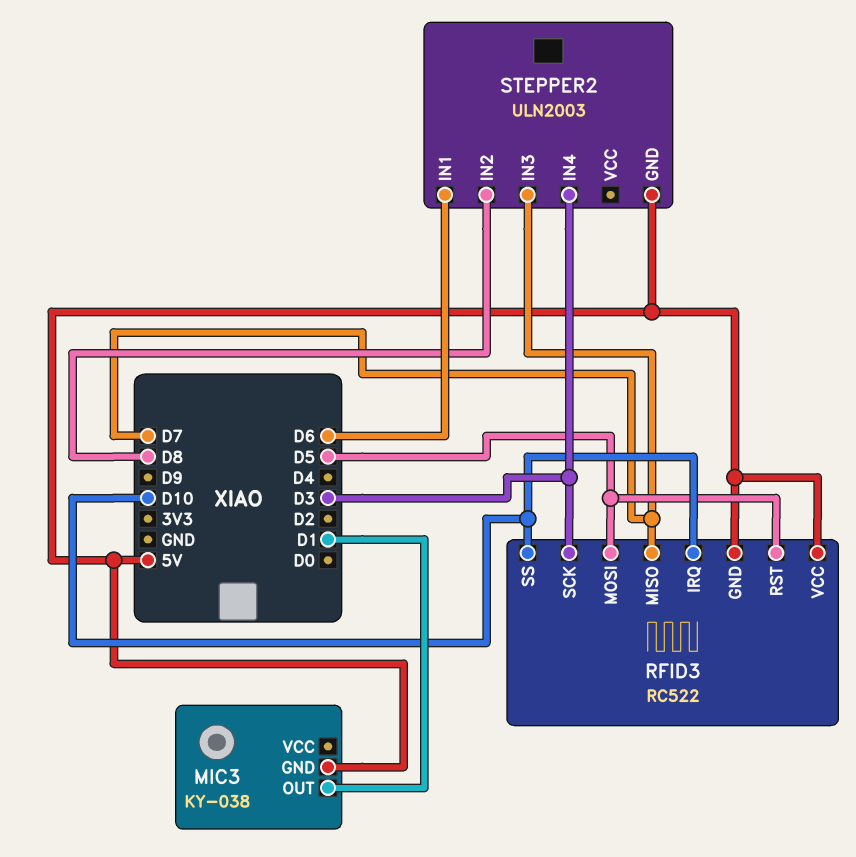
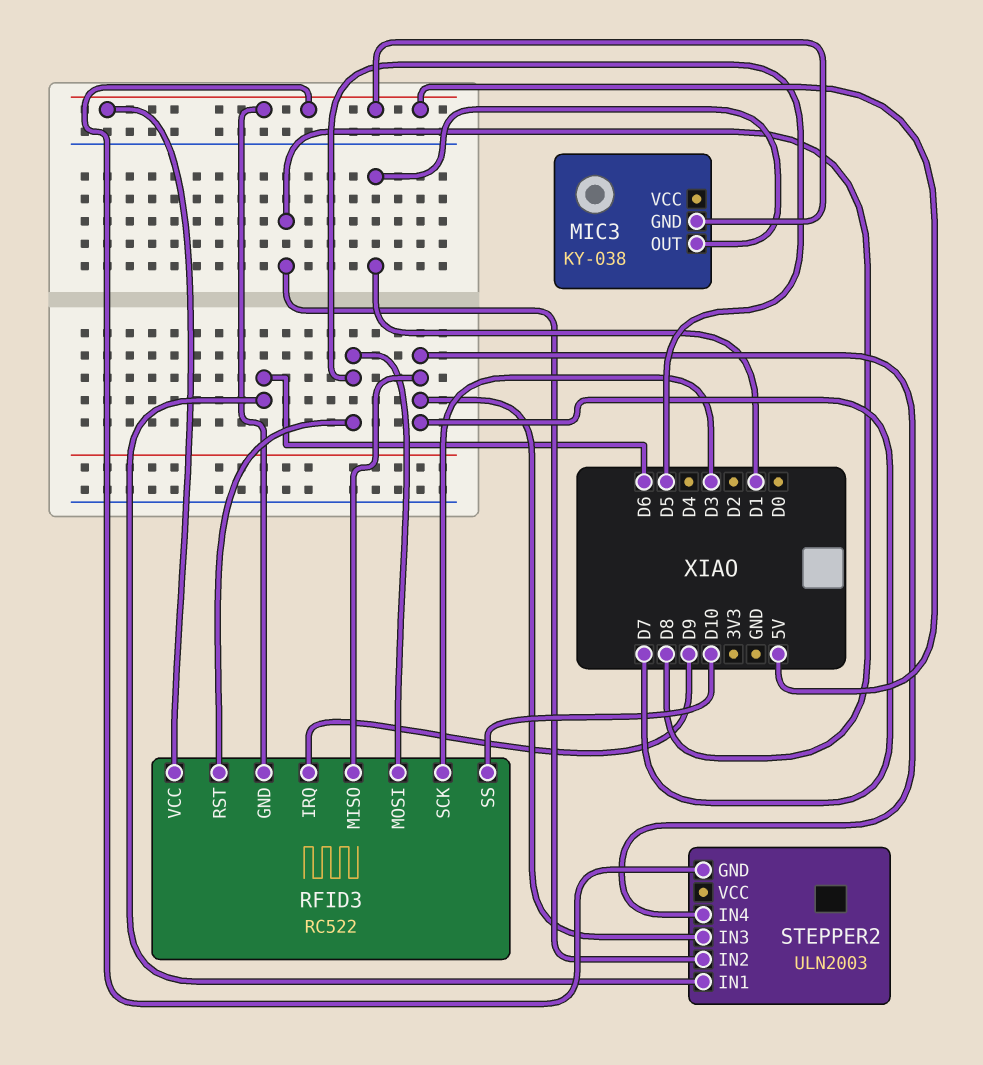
RFID3 pin IRQ: D10 -> D9
STEPPER2 pin IN4: D3 -> D7

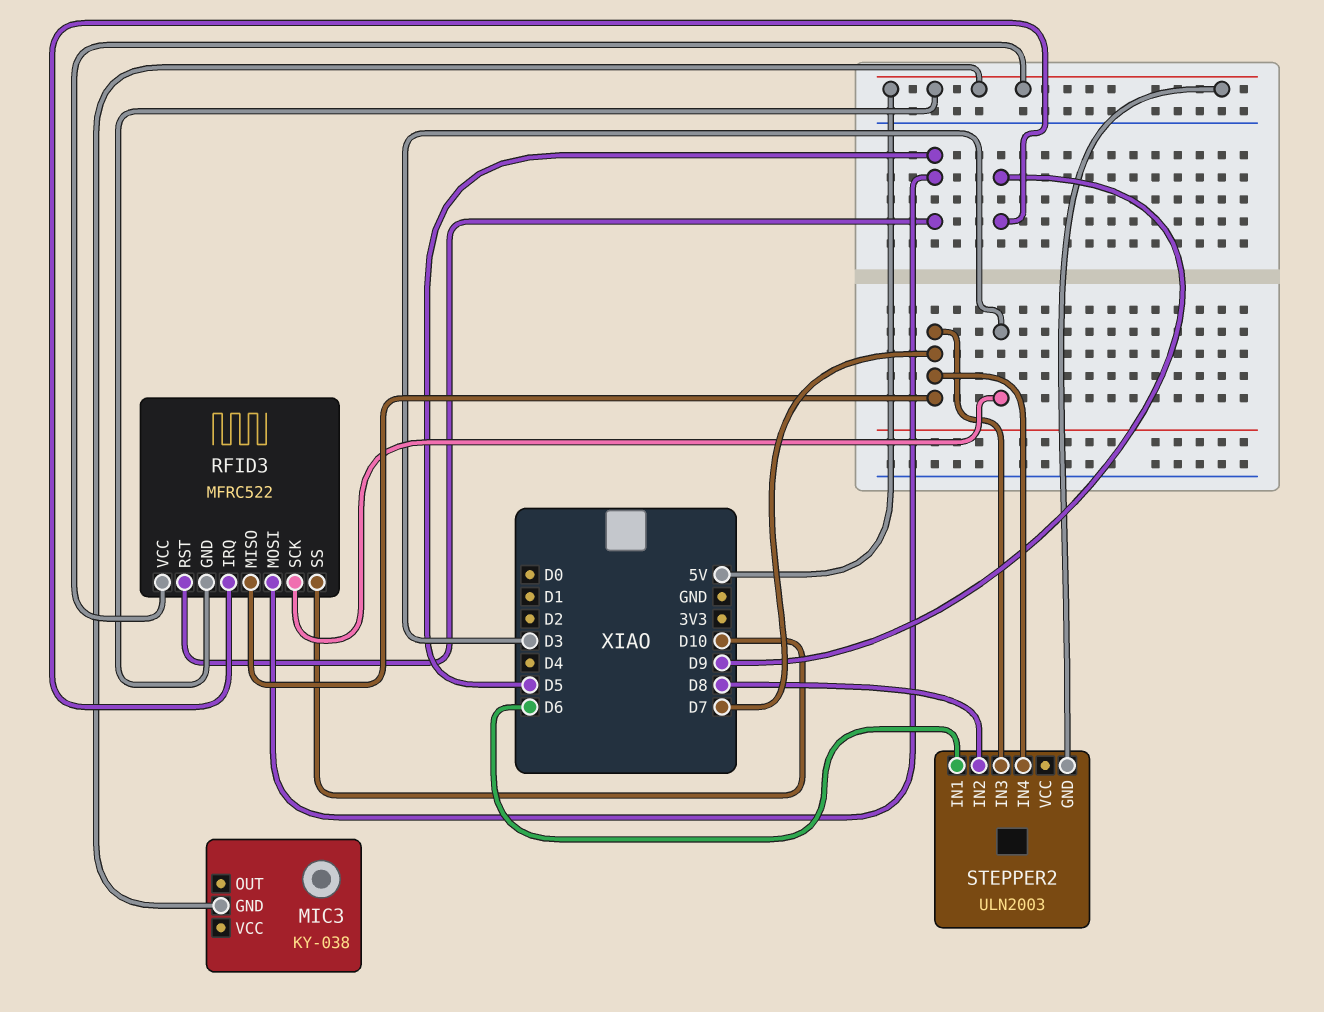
MIC3 pin OUT: D1 -> none
RFID3: RC522 -> MFRC522

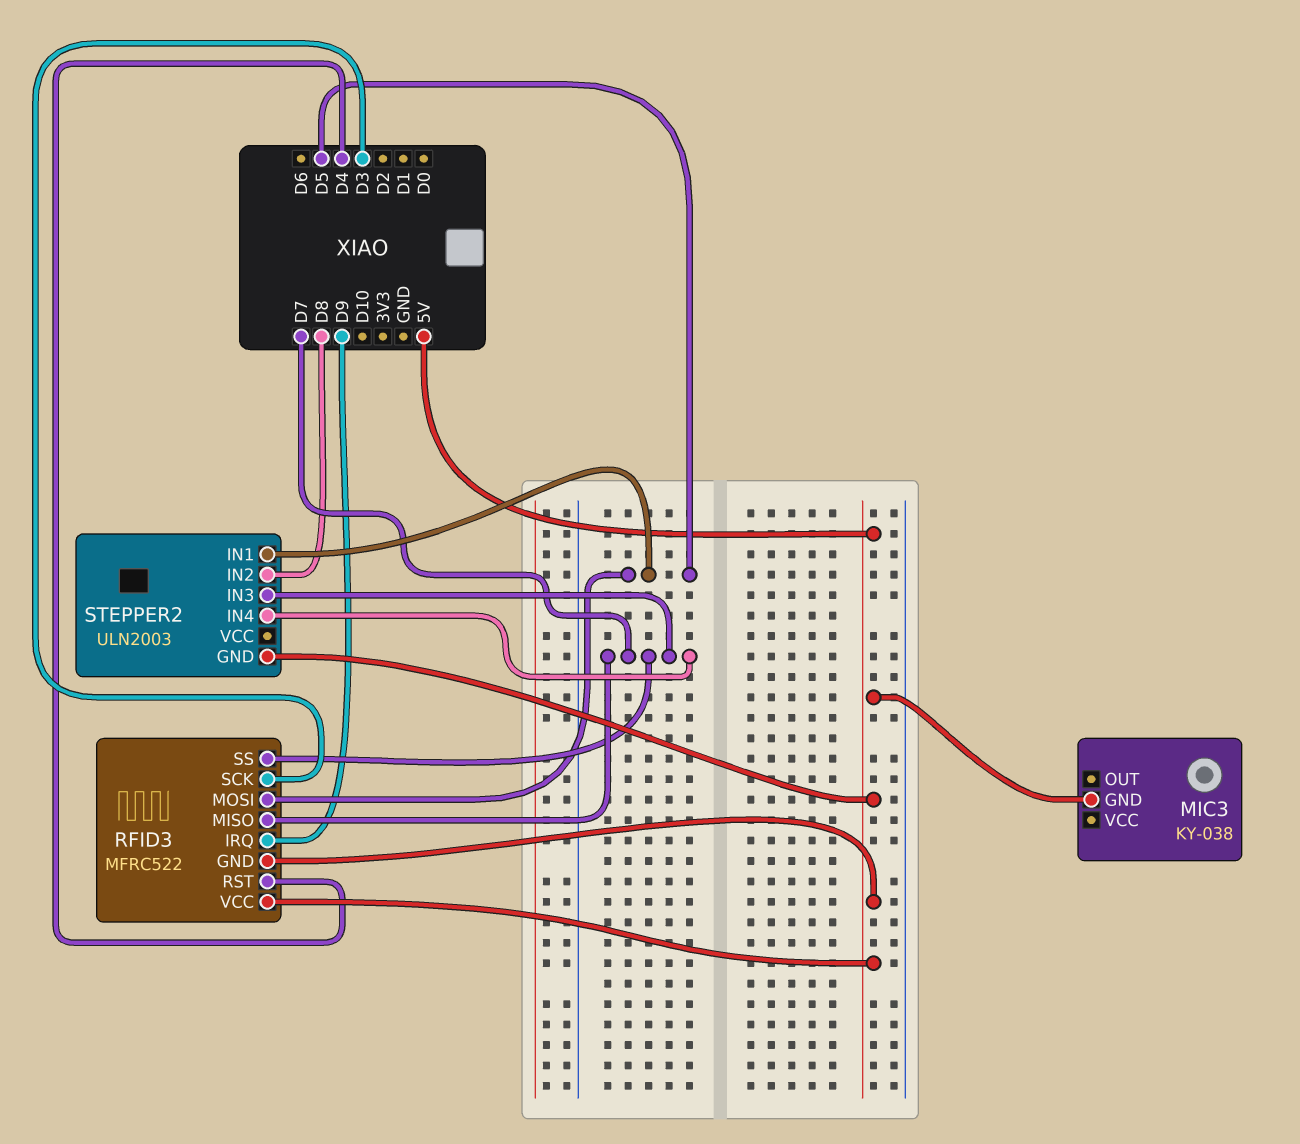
RFID3 pin RST: D5 -> D4
RFID3 pin SS: D10 -> D7
STEPPER2 pin IN1: D6 -> D5

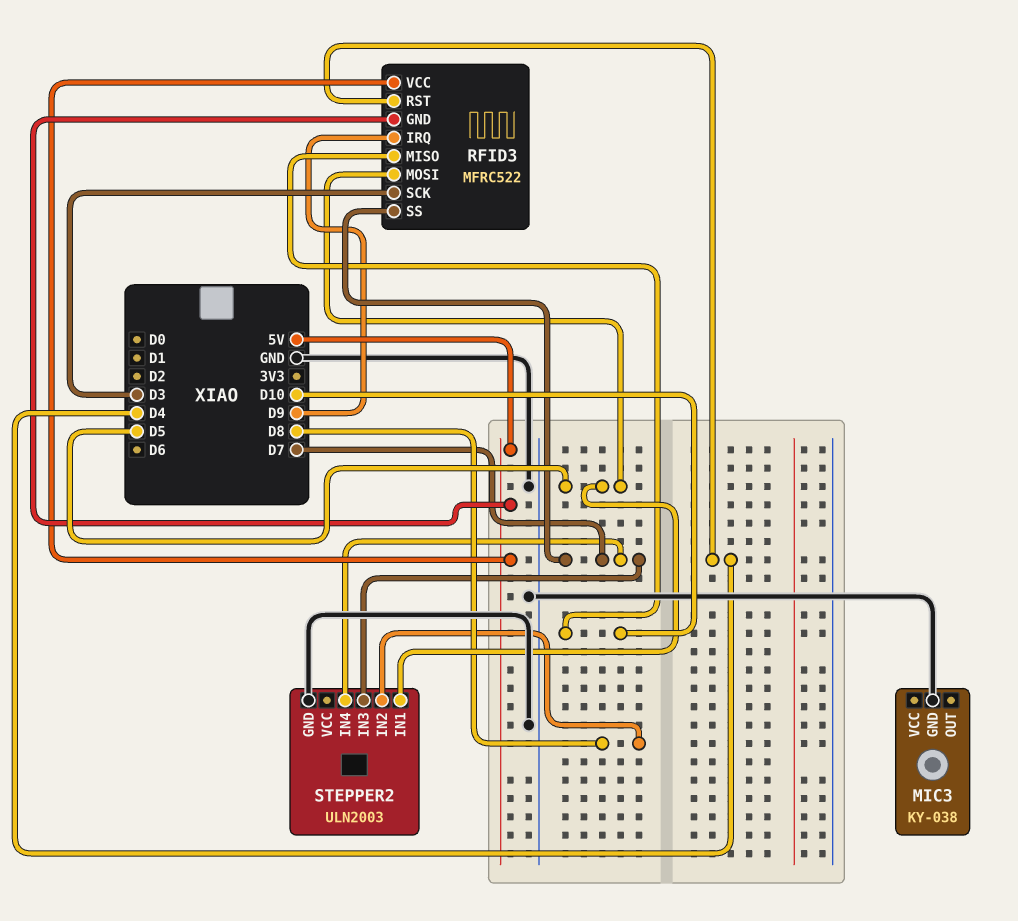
MIC3 pin GND: 5V -> GND
RFID3 pin MISO: D7 -> D10
STEPPER2 pin GND: 5V -> GND

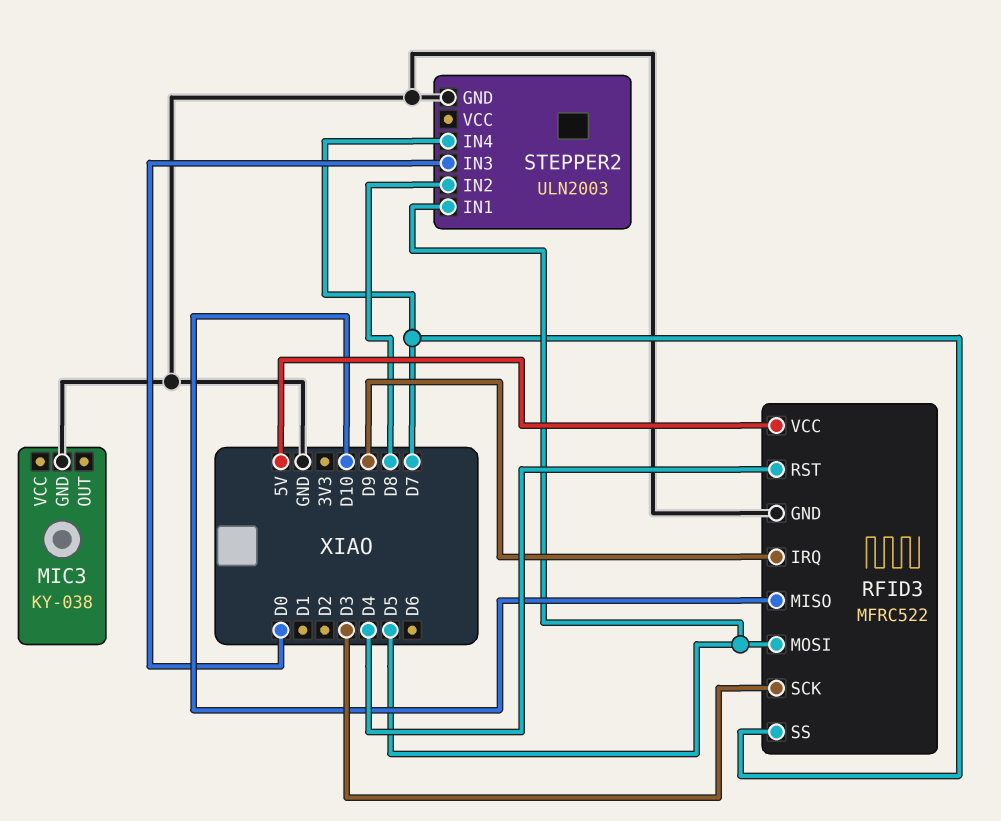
RFID3 pin GND: 5V -> GND
STEPPER2 pin IN3: D7 -> D0

